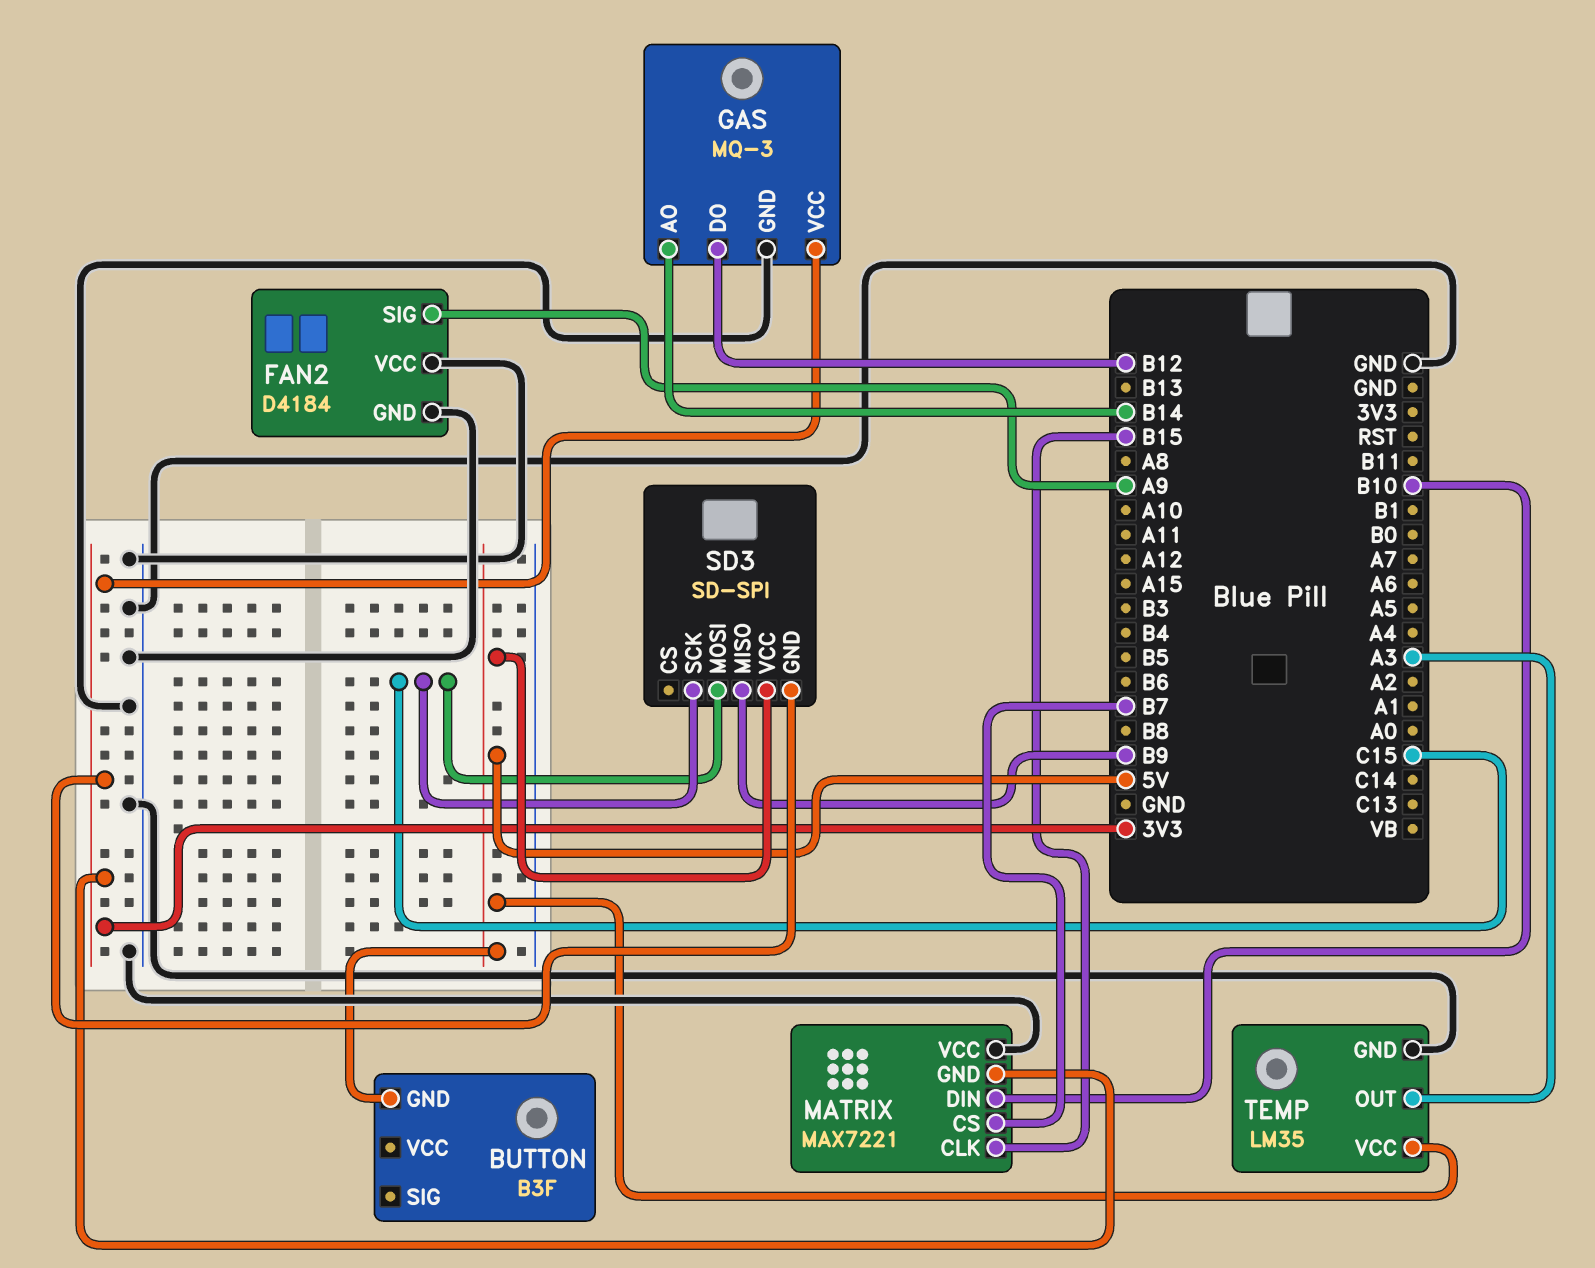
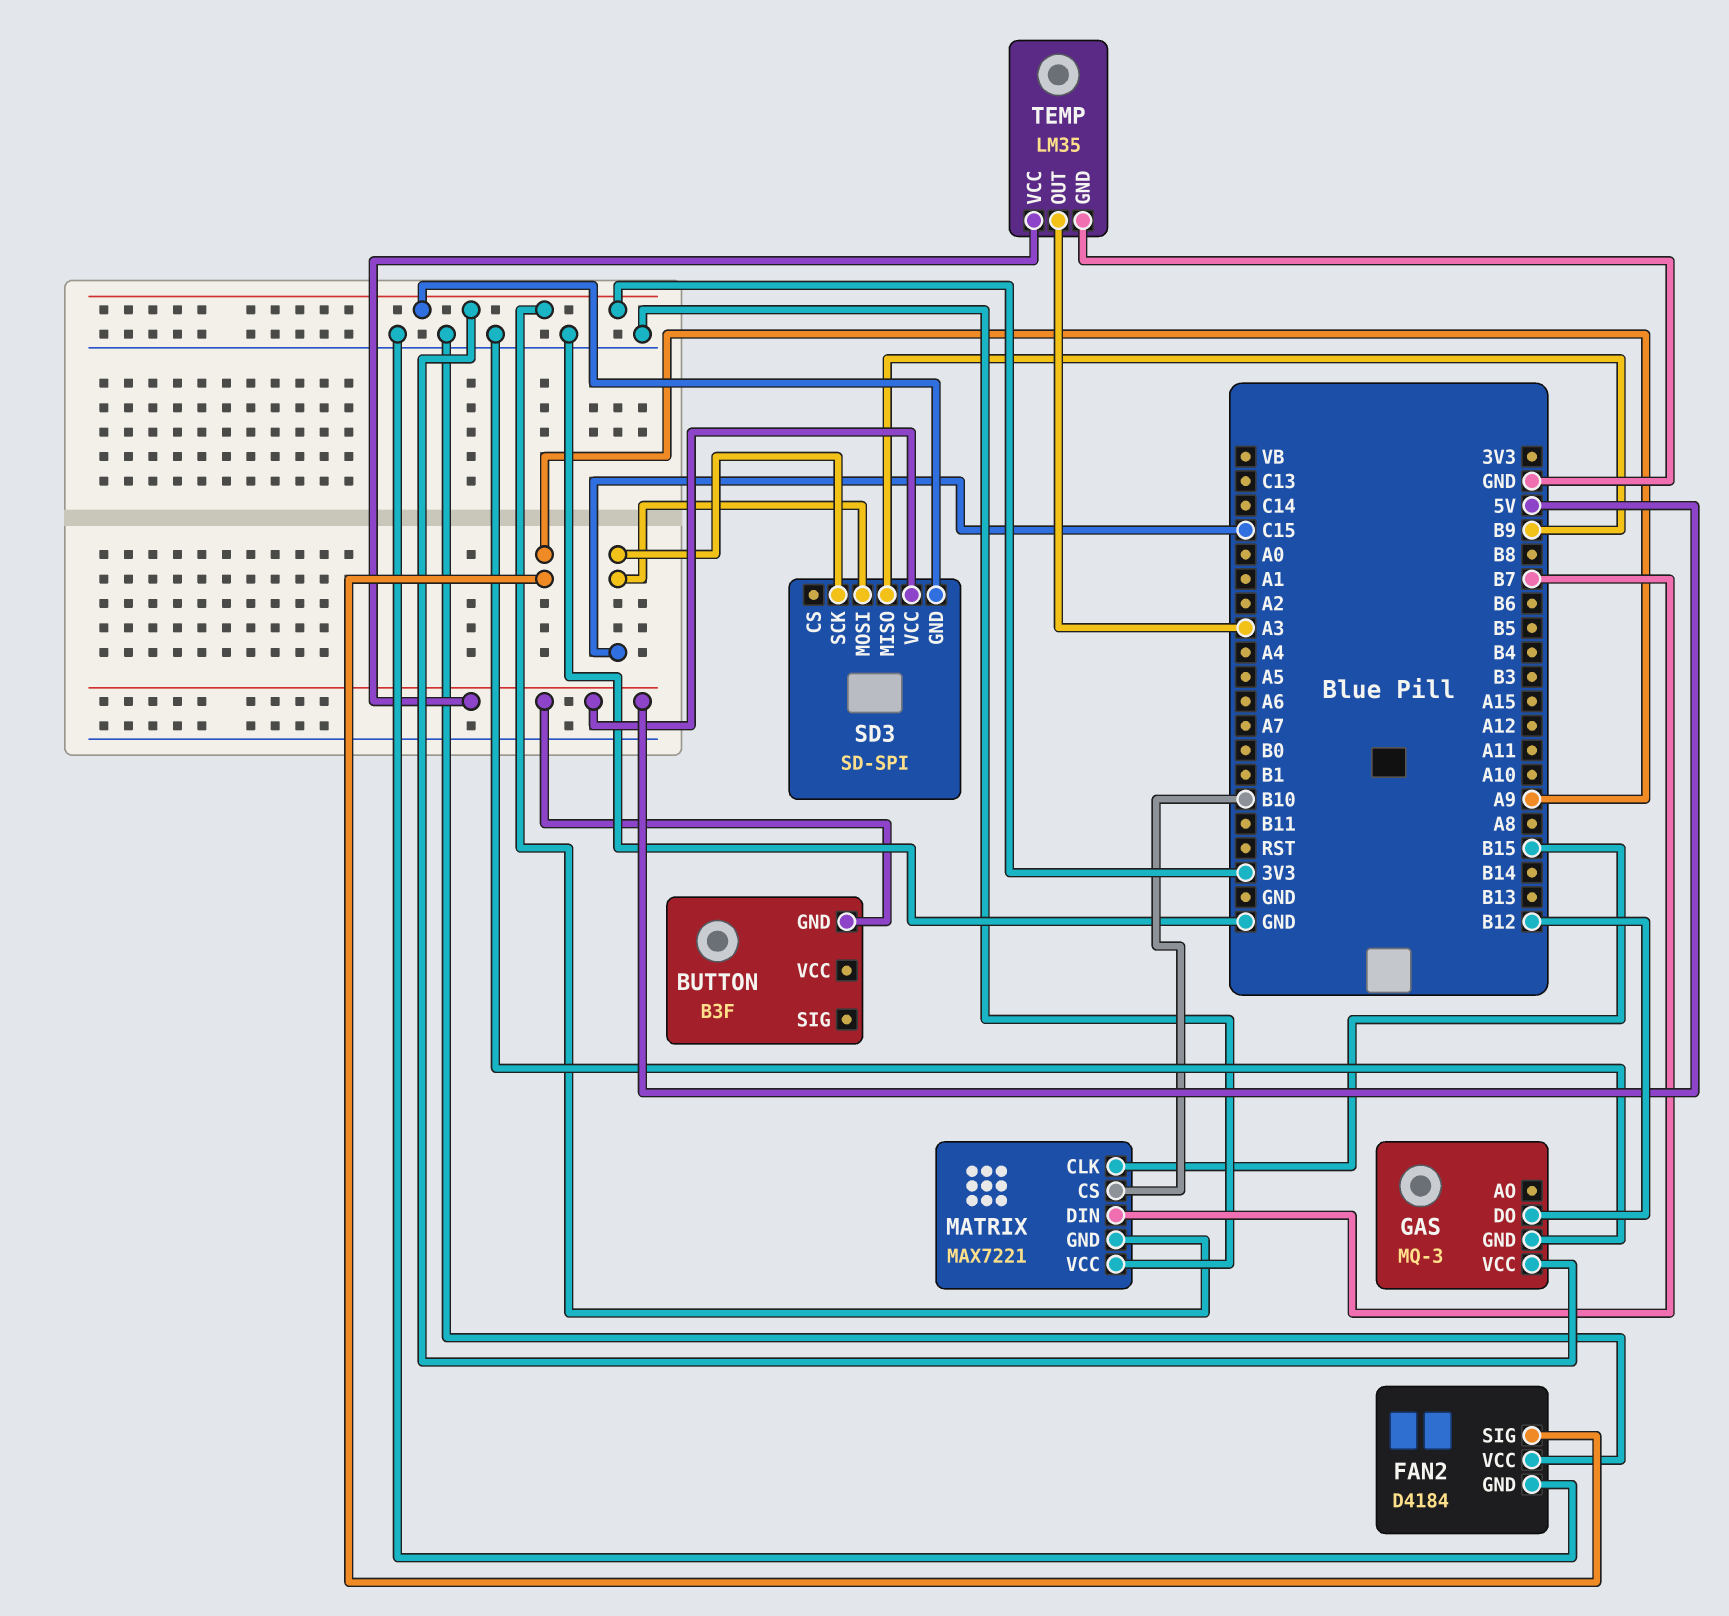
GAS pin AO: B14 -> none
MATRIX pin CS: B7 -> B10
MATRIX pin DIN: B10 -> B7

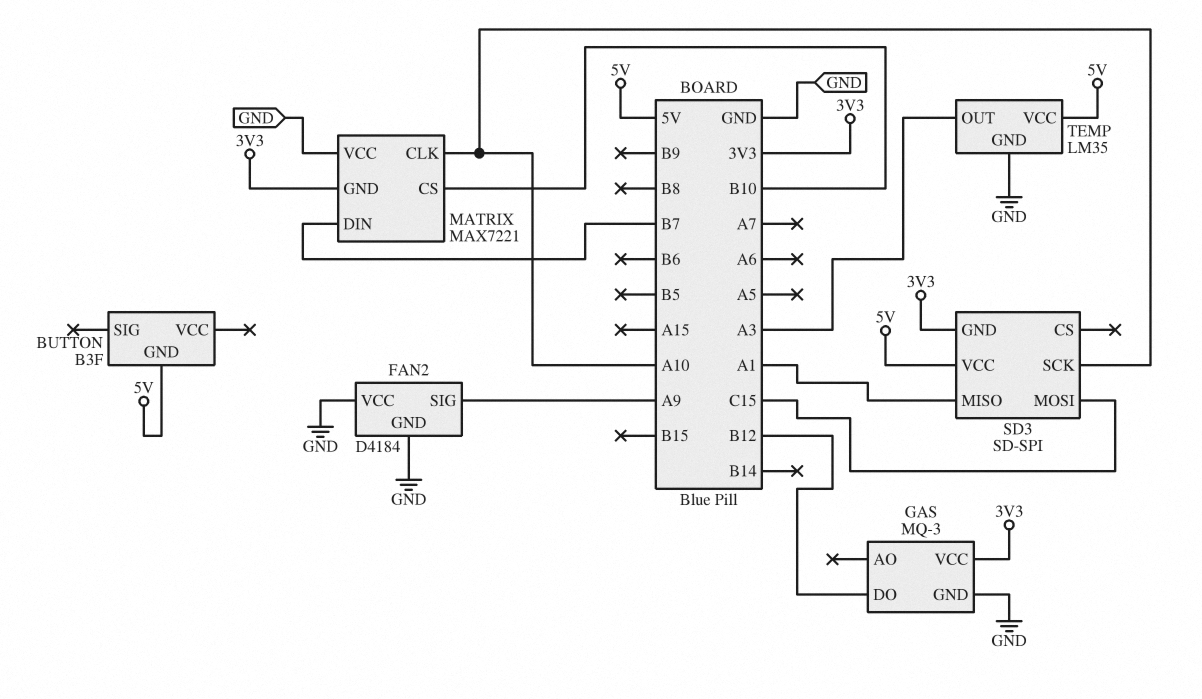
MATRIX pin CLK: B15 -> A10
SD3 pin MISO: B9 -> A1
SD3 pin SCK: C15 -> A10

